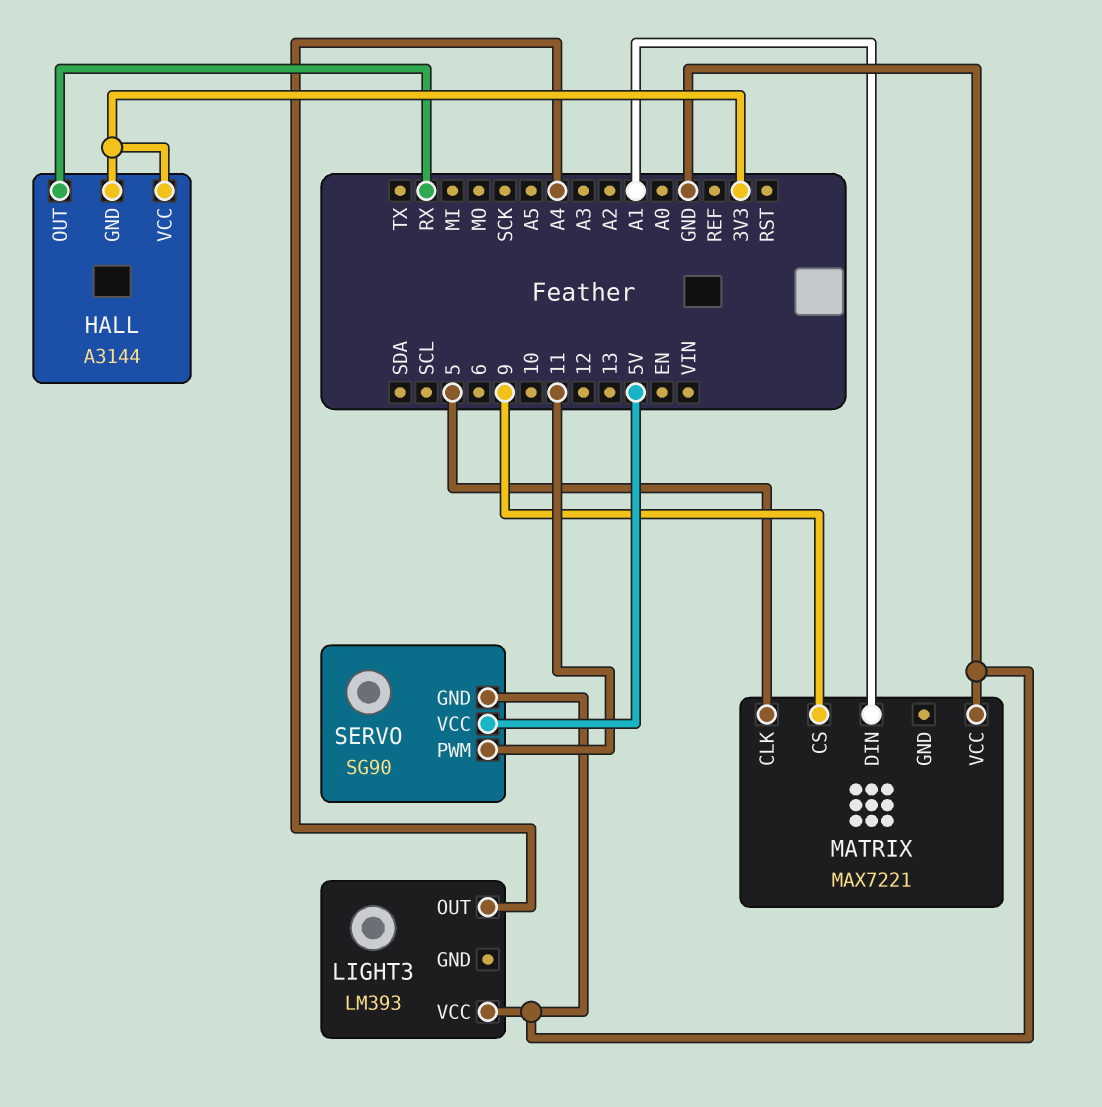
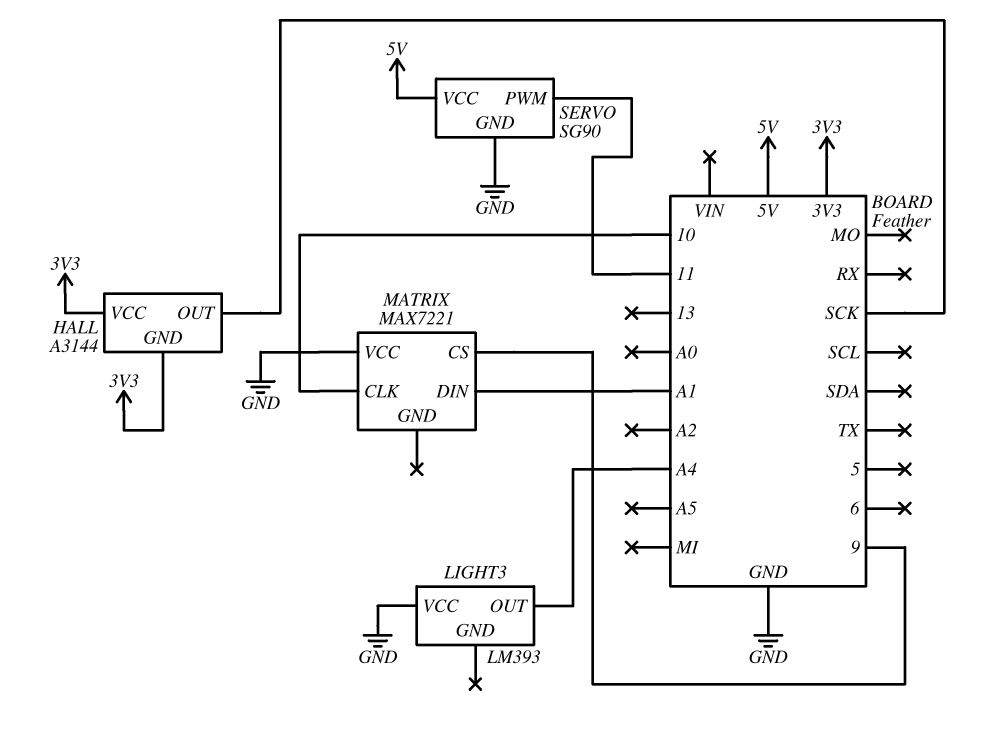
HALL pin OUT: RX -> SCK
MATRIX pin CLK: 5 -> 10

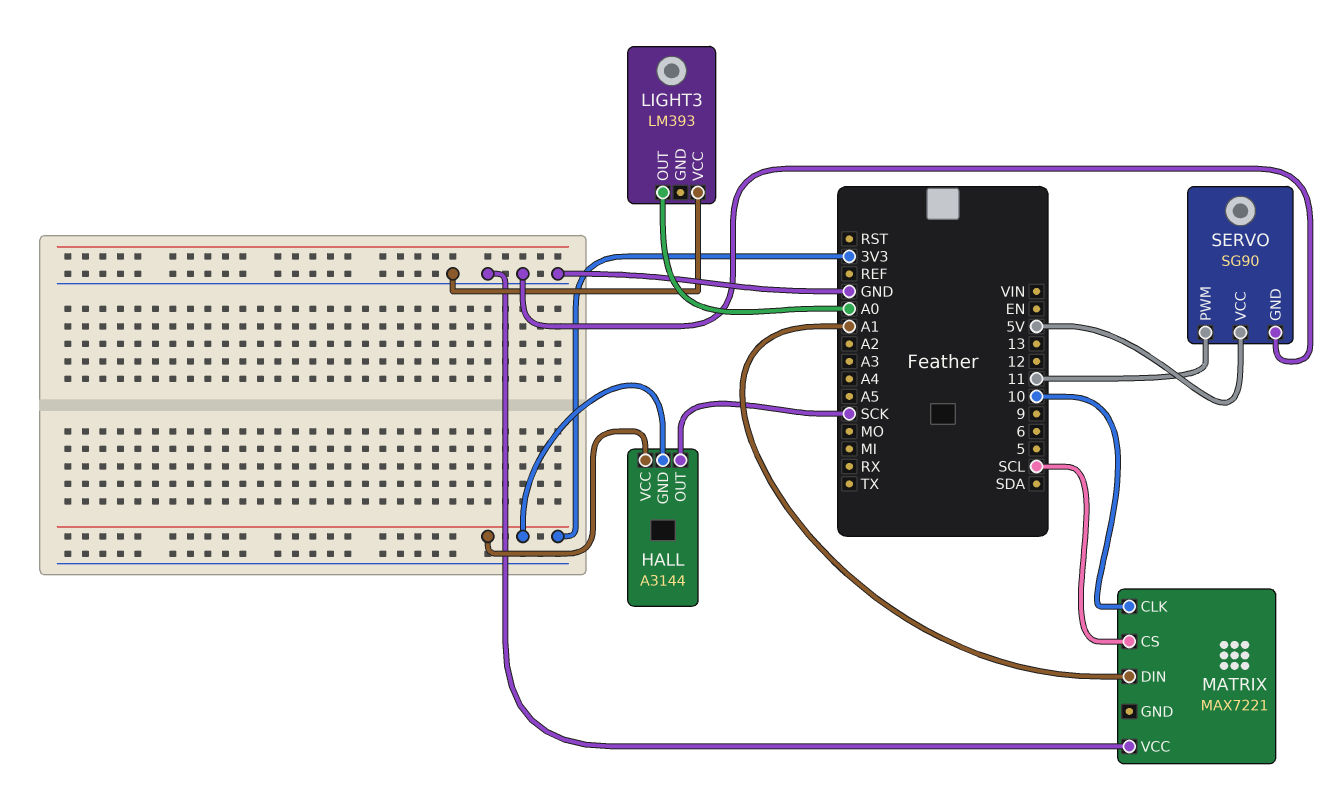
LIGHT3 pin OUT: A4 -> A0
MATRIX pin CS: 9 -> SCL

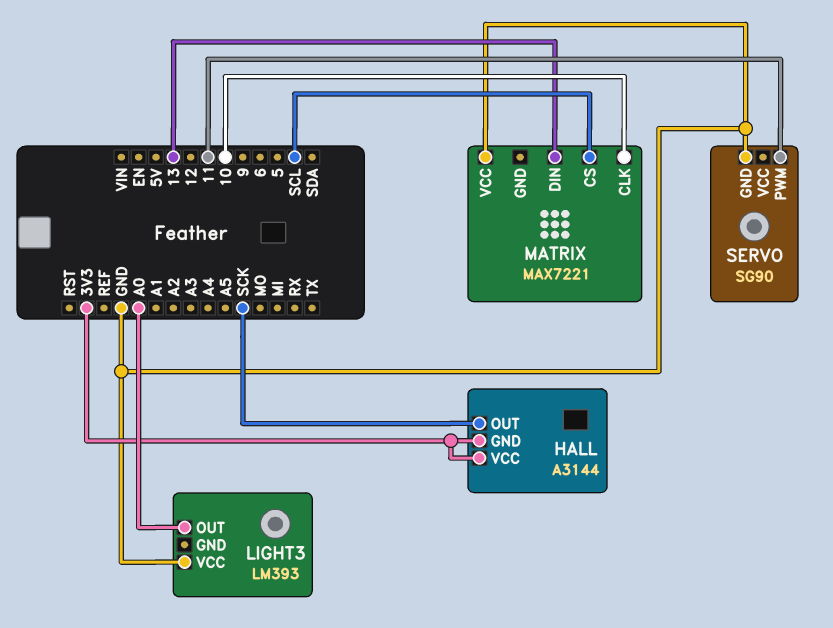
MATRIX pin DIN: A1 -> 13
SERVO pin VCC: 5V -> none

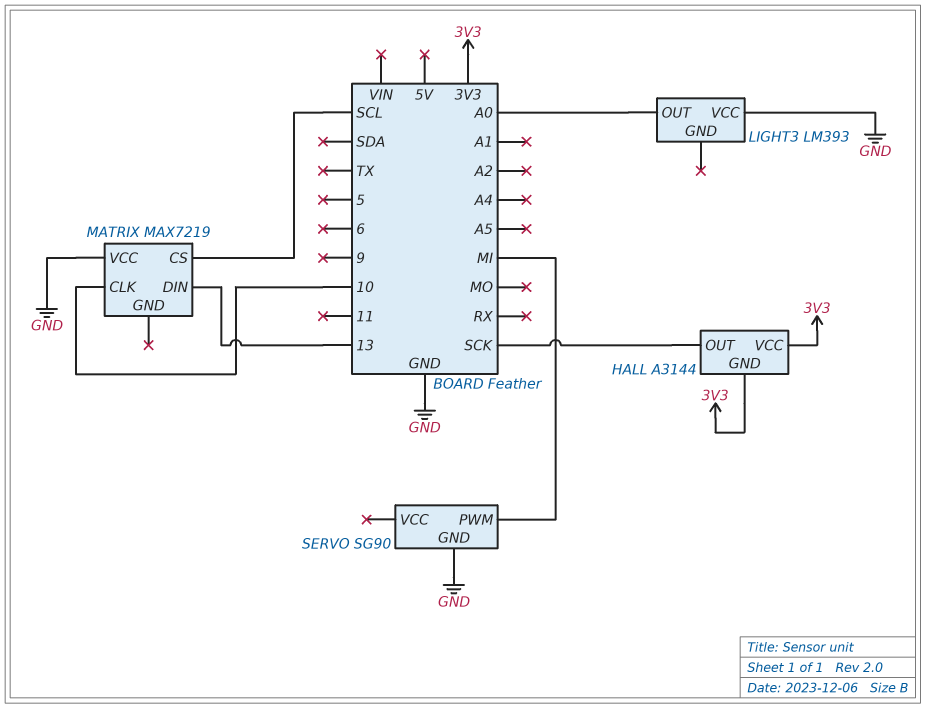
MATRIX: MAX7221 -> MAX7219
SERVO pin PWM: 11 -> MI

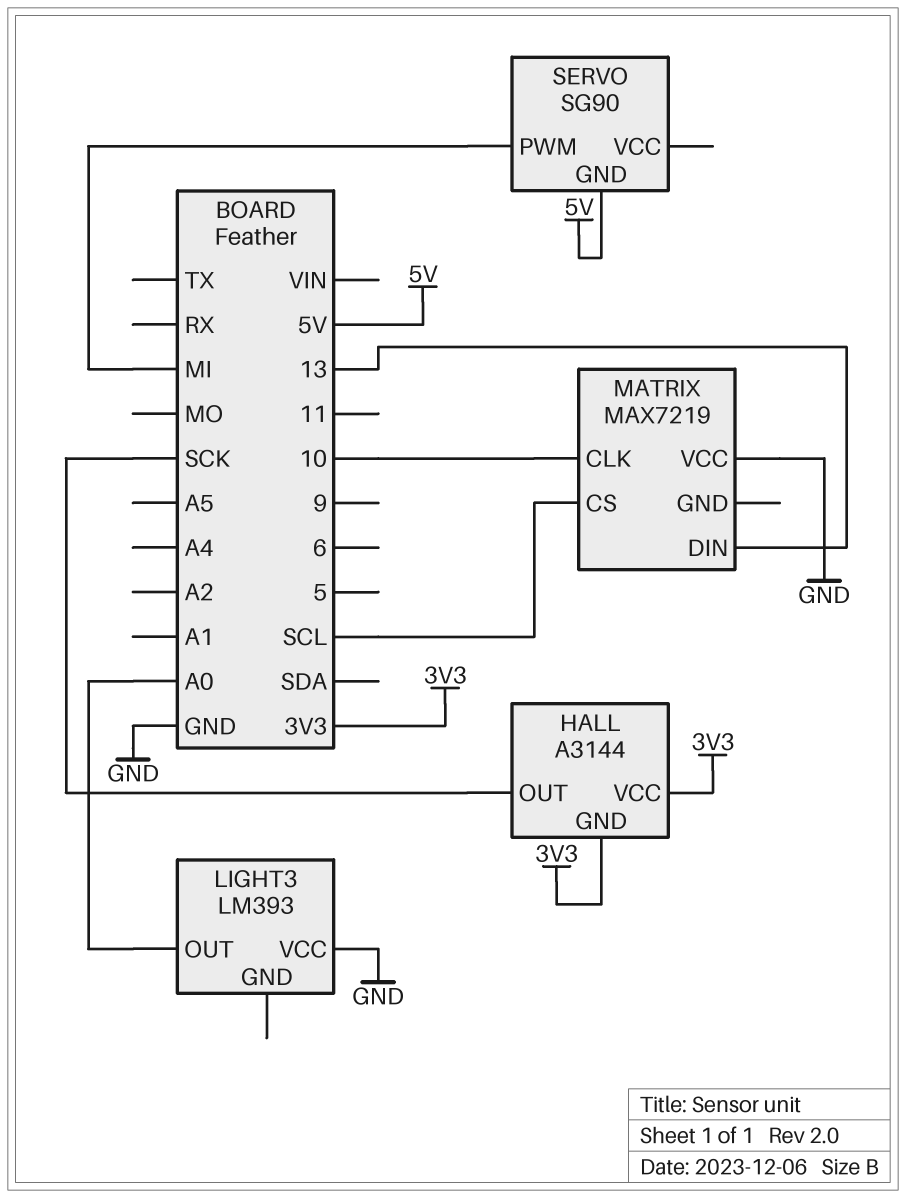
SERVO pin GND: GND -> 5V

